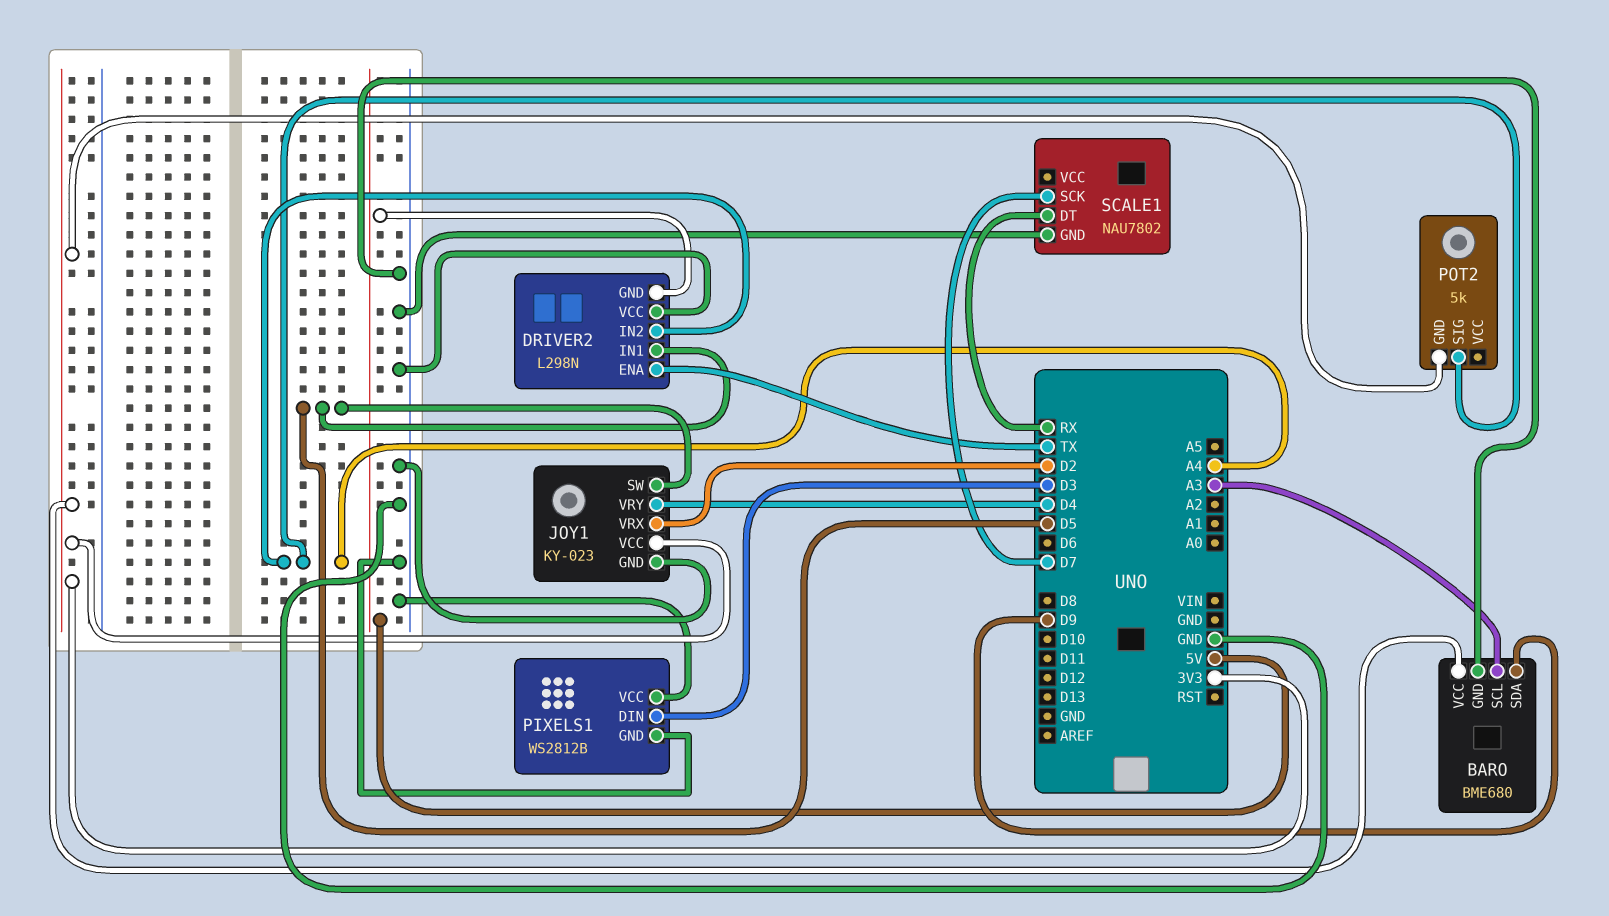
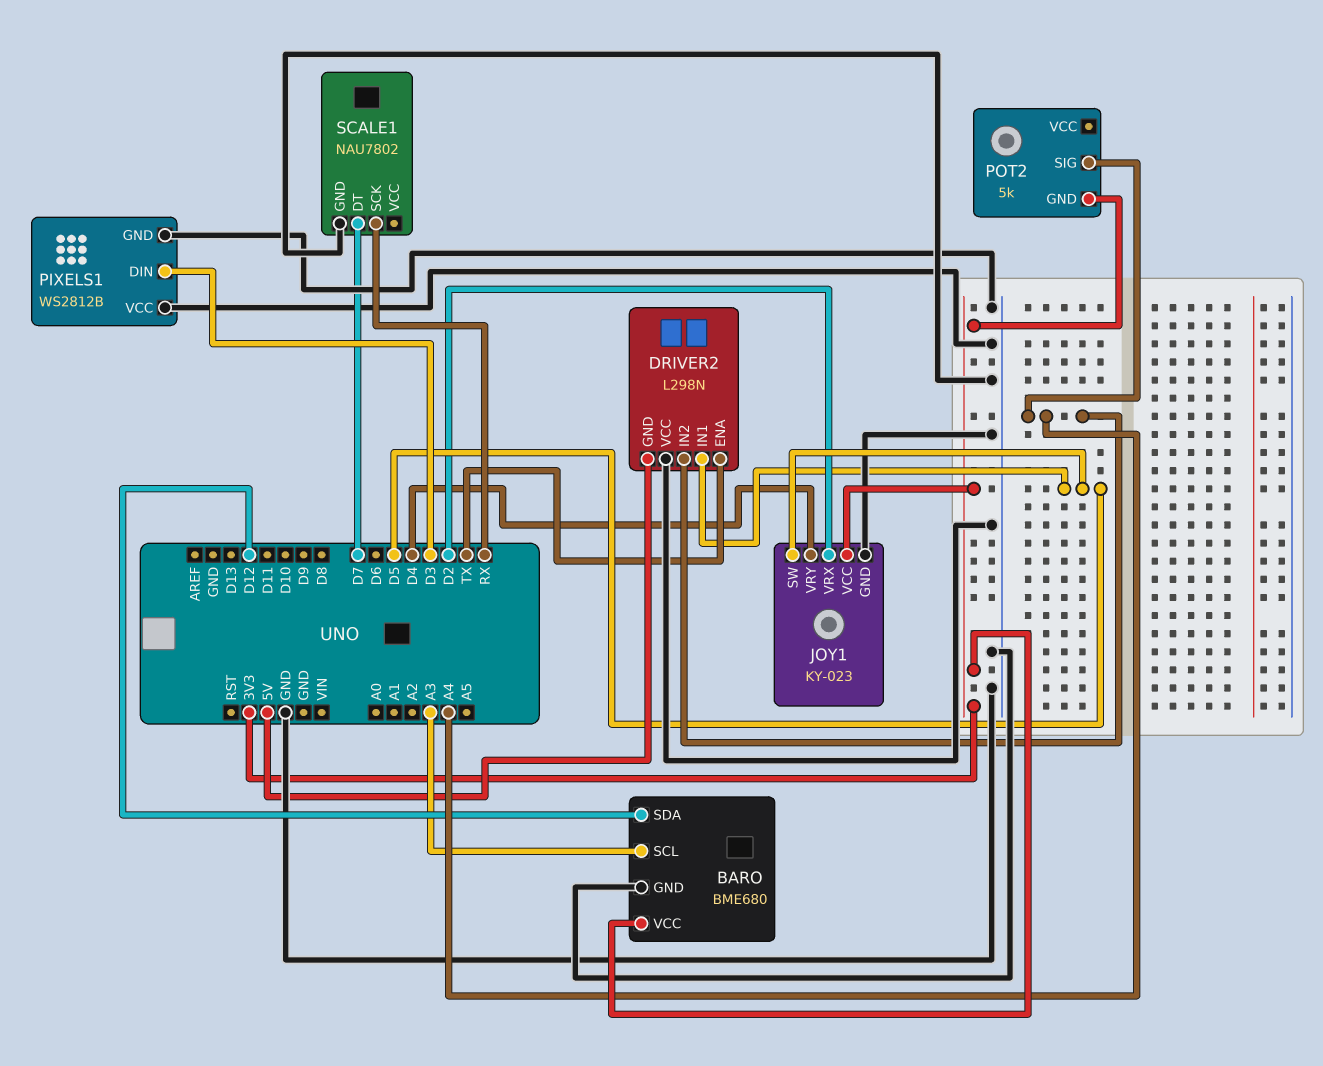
BARO pin SDA: D9 -> D12
SCALE1 pin DT: RX -> D7
SCALE1 pin SCK: D7 -> RX

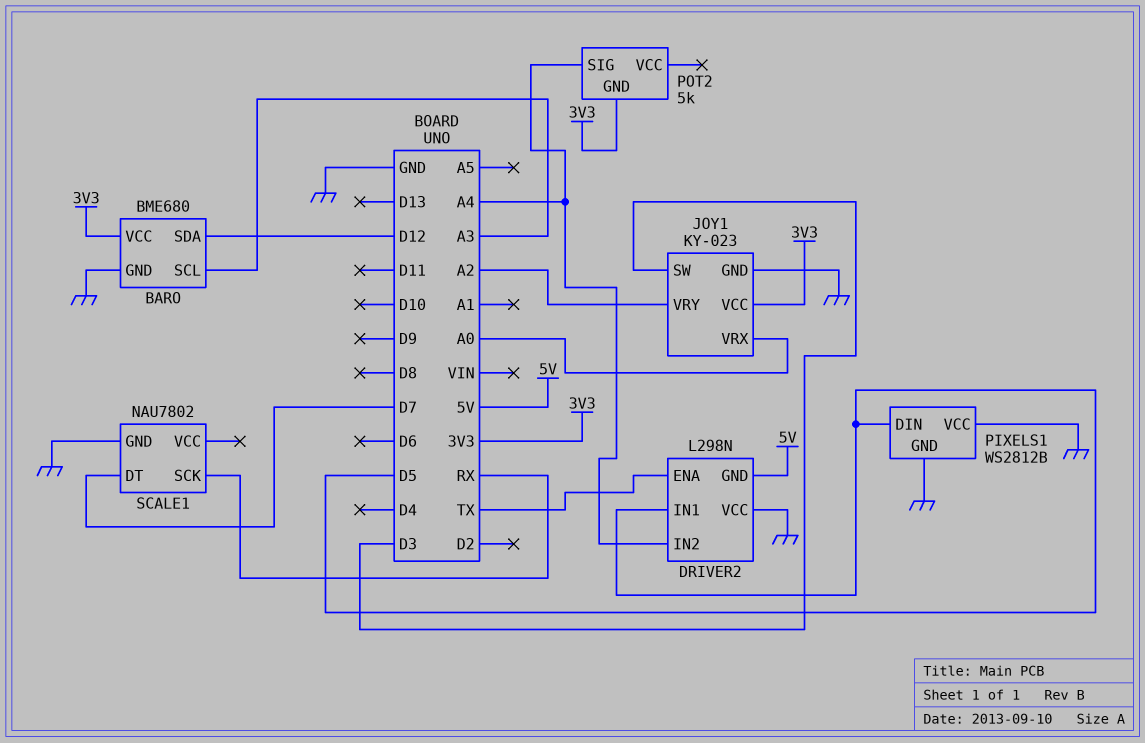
JOY1 pin SW: D5 -> D3
JOY1 pin VRX: D2 -> A0
JOY1 pin VRY: D4 -> A2
PIXELS1 pin DIN: D3 -> D5

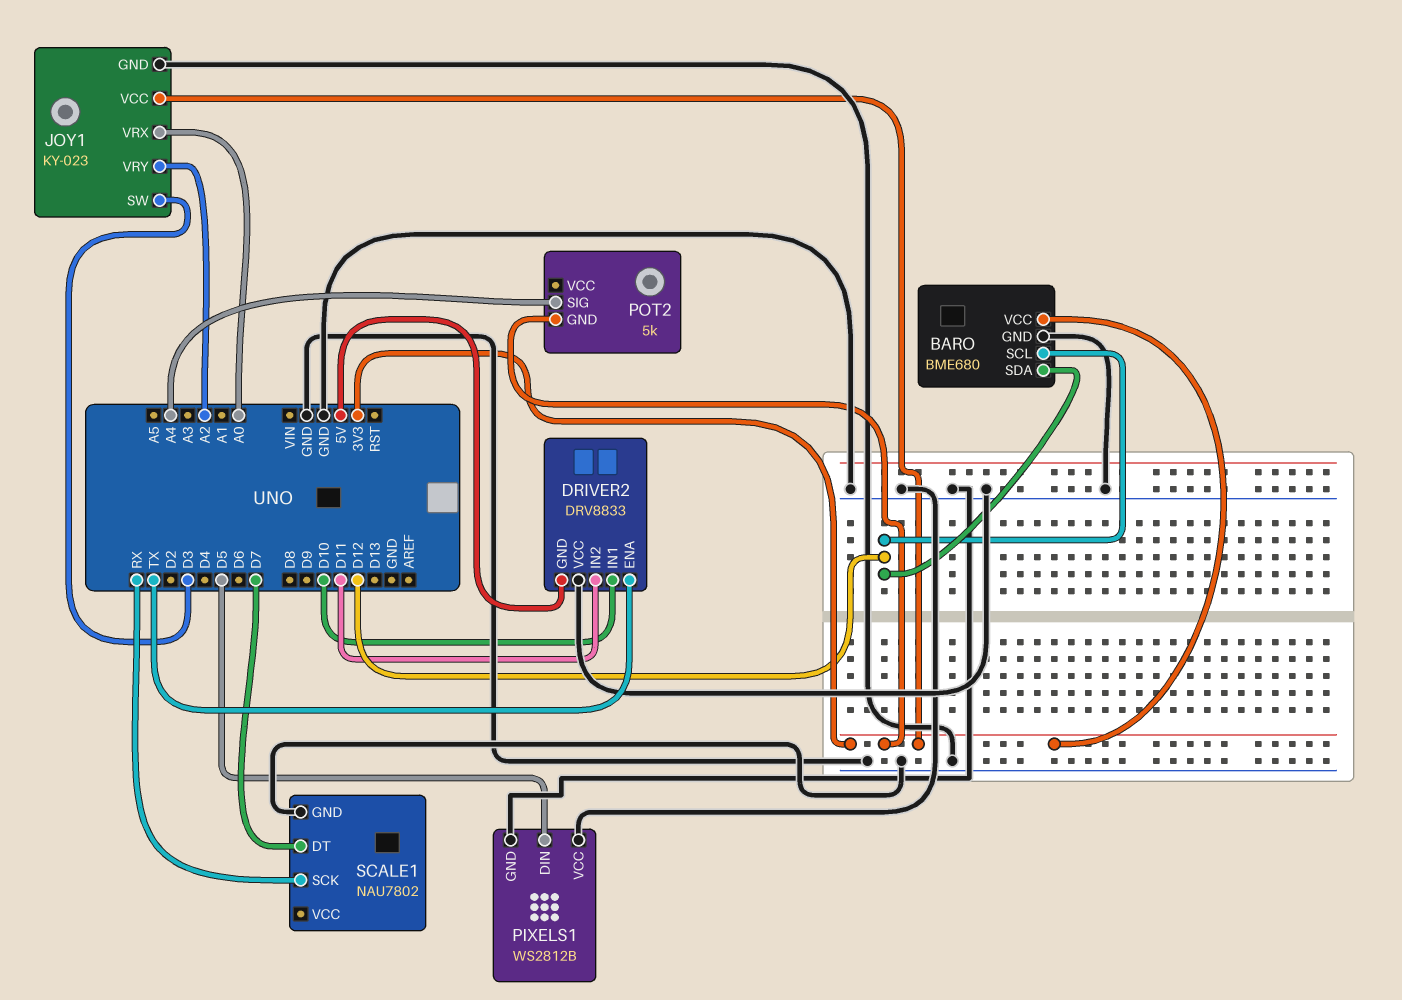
BARO pin SCL: A3 -> D12
DRIVER2: L298N -> DRV8833
DRIVER2 pin IN1: D5 -> D10
DRIVER2 pin IN2: A4 -> D11

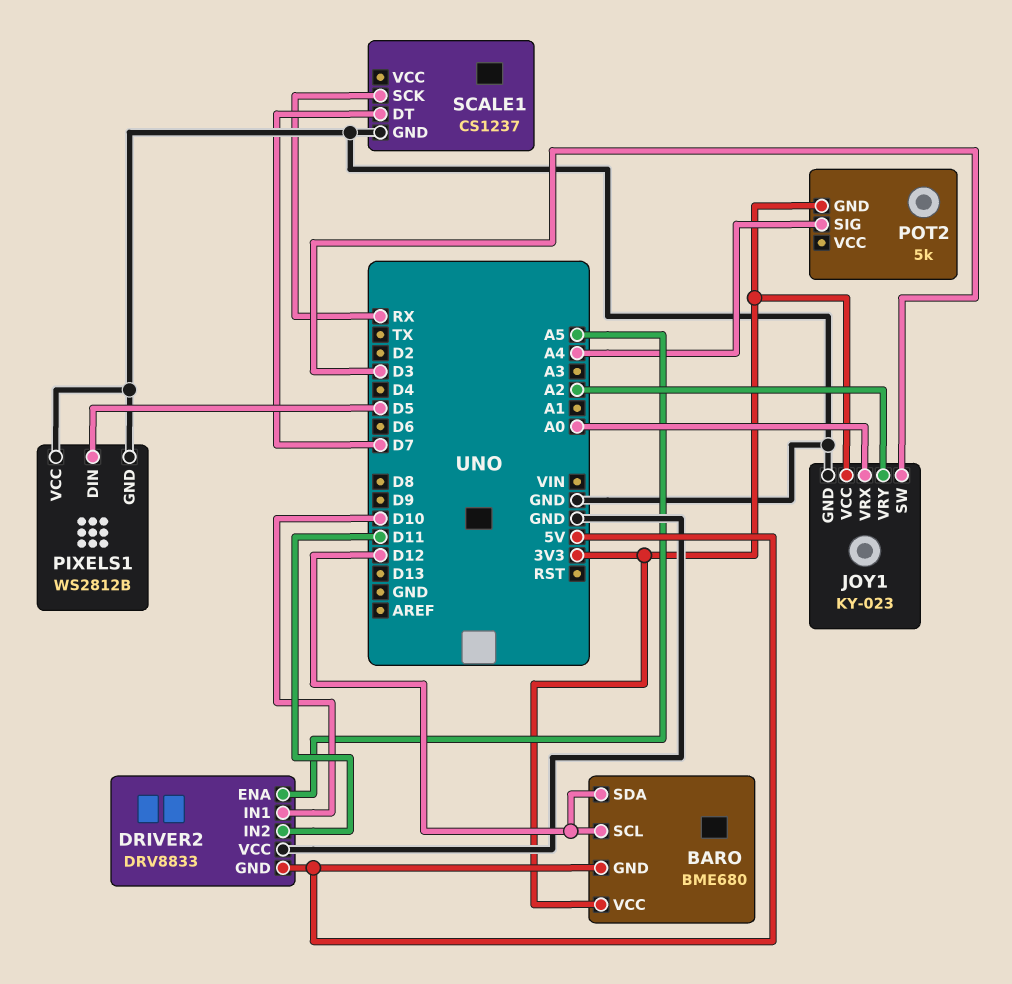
BARO pin GND: GND -> 5V
DRIVER2 pin ENA: TX -> A5
SCALE1: NAU7802 -> CS1237

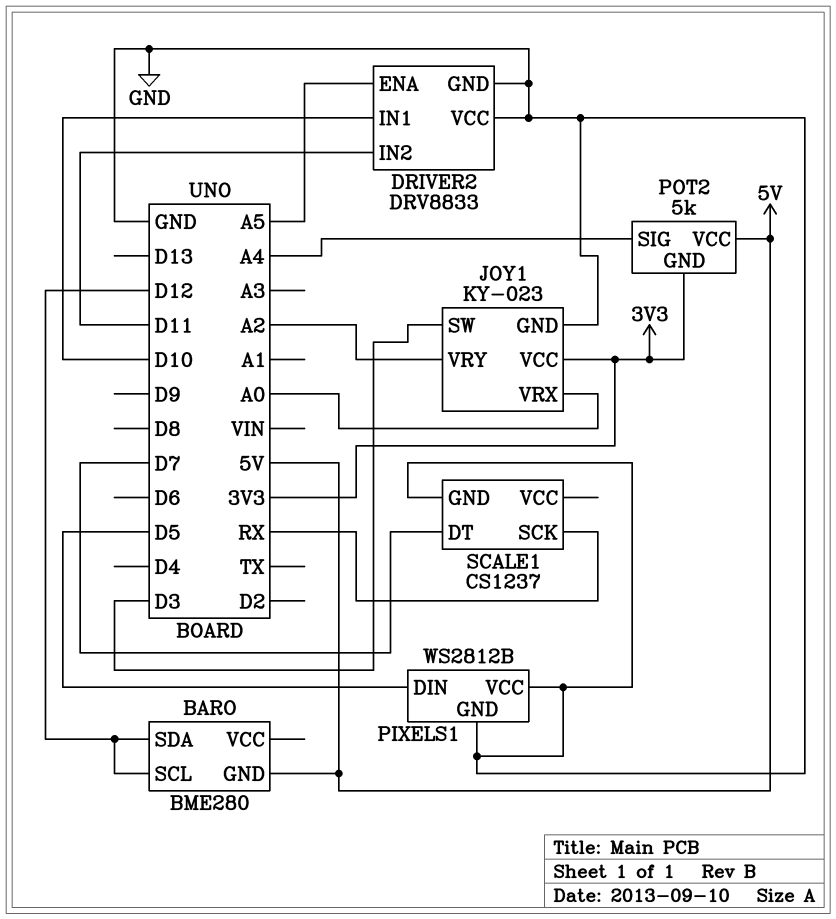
BARO: BME680 -> BME280
BARO pin VCC: 3V3 -> none
DRIVER2 pin GND: 5V -> GND
POT2 pin VCC: none -> 5V

